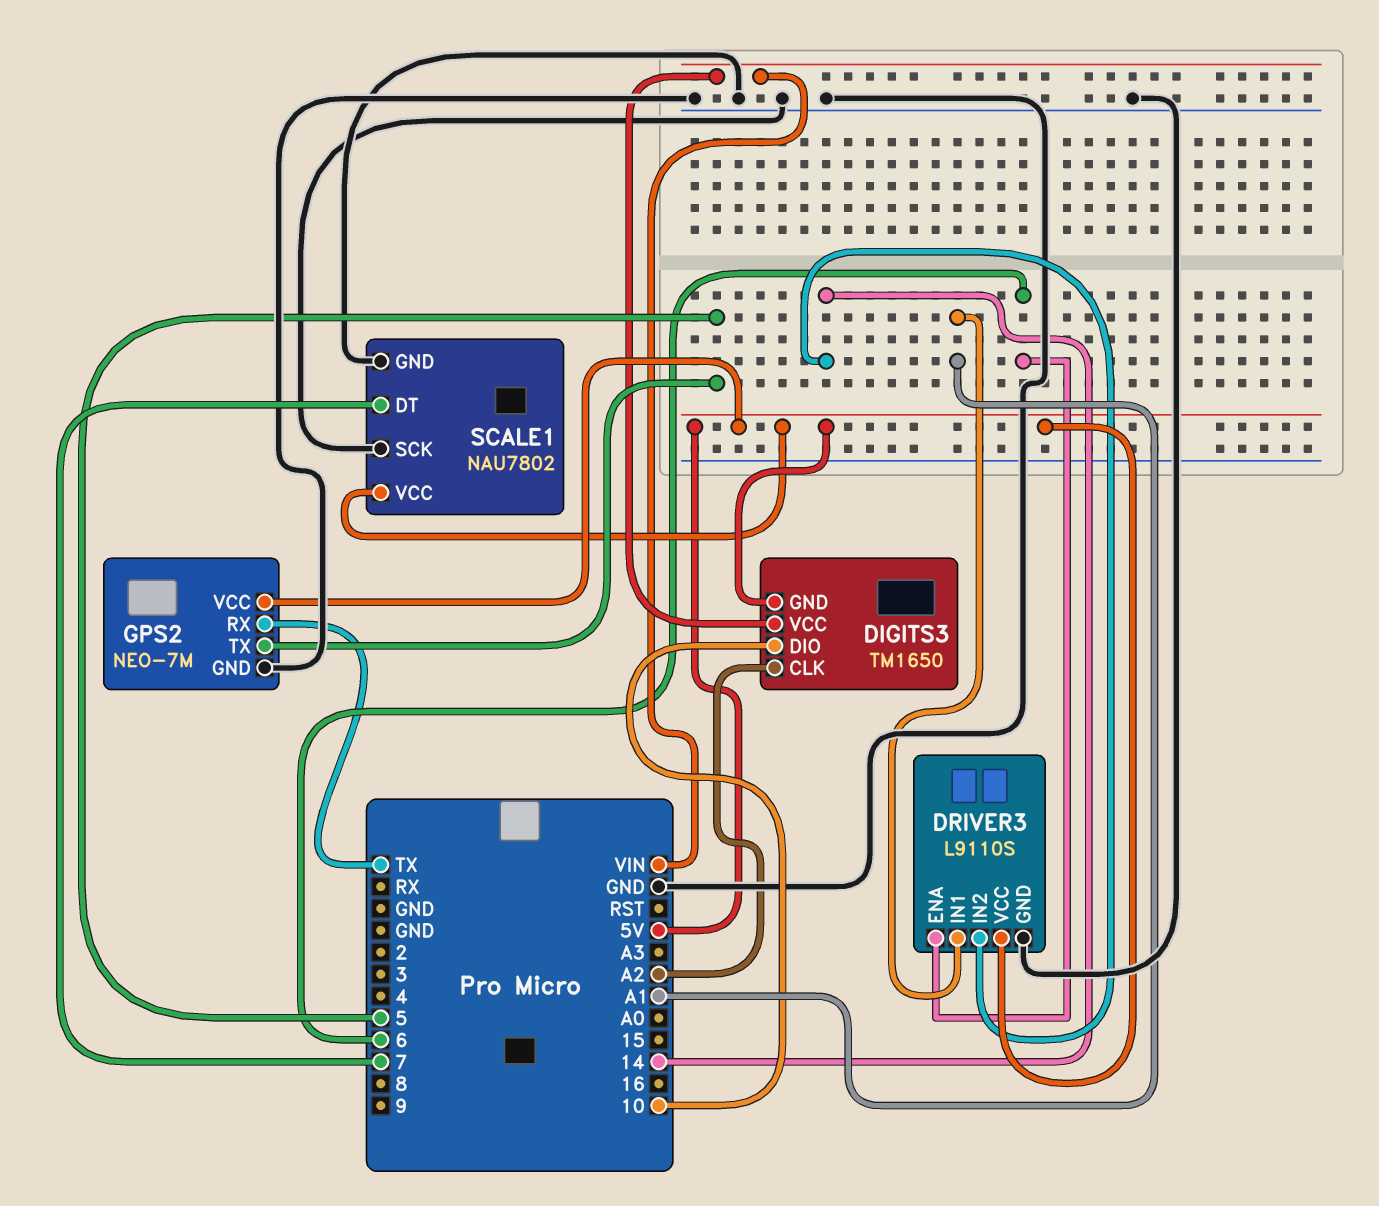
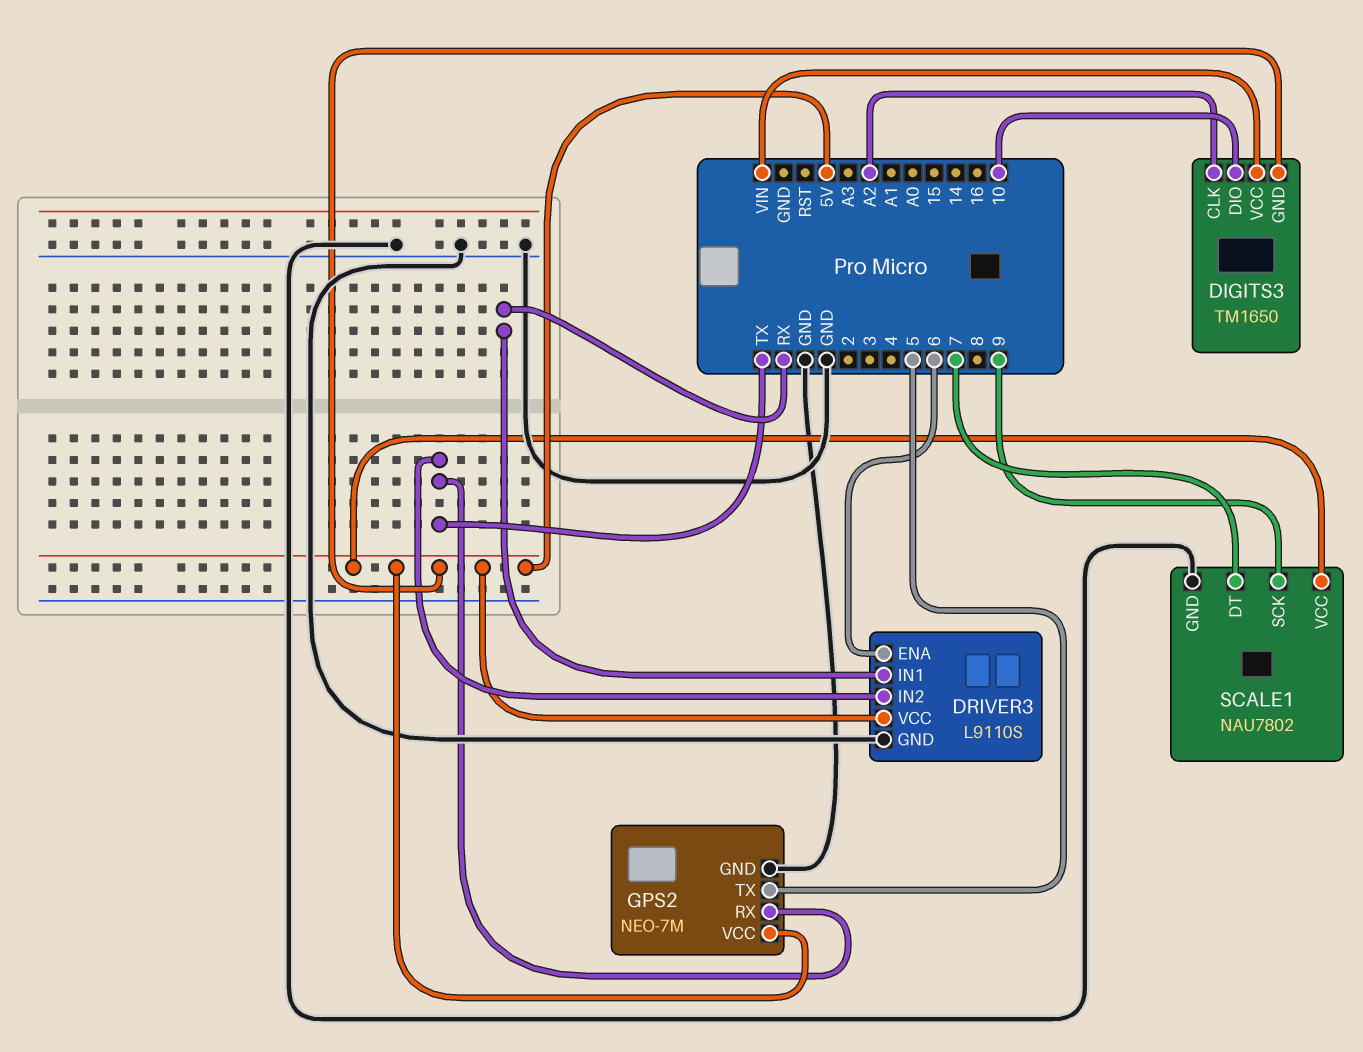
DRIVER3 pin IN1: A1 -> RX
DRIVER3 pin IN2: 14 -> TX
SCALE1 pin SCK: GND -> 9

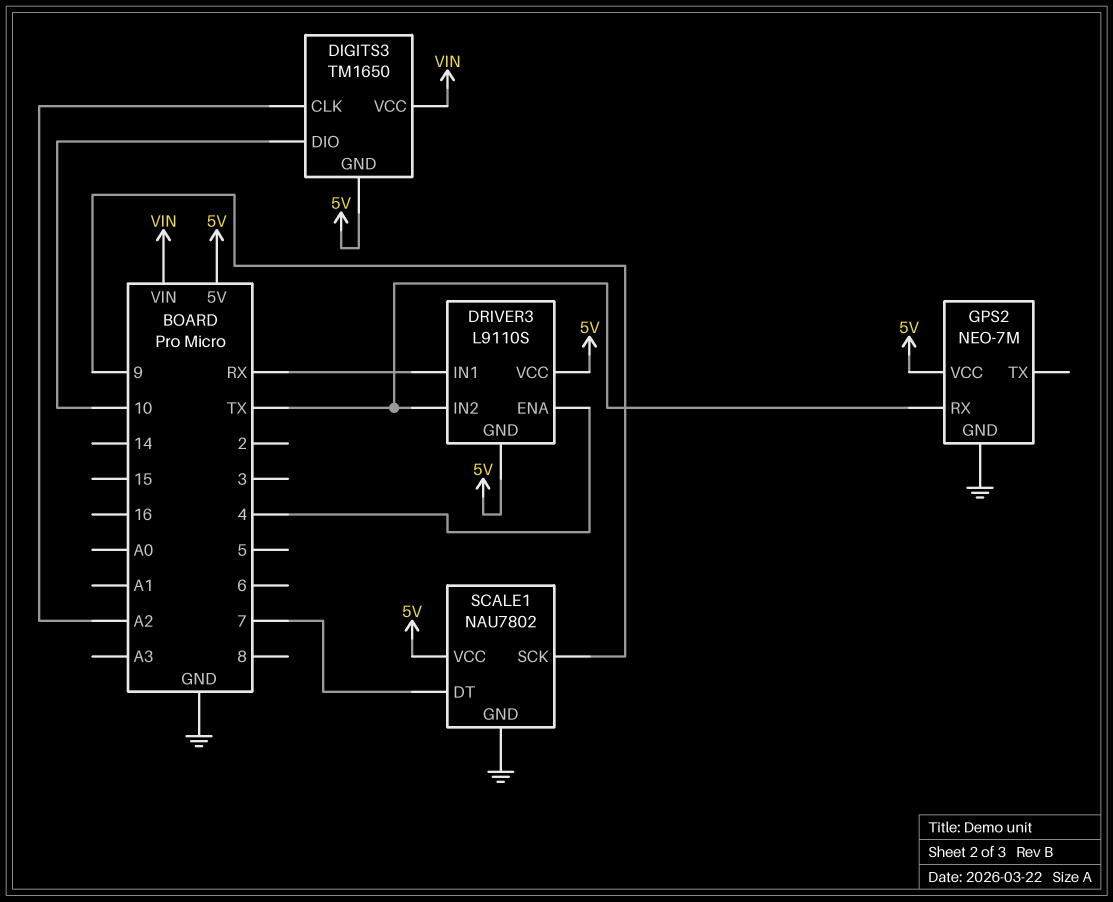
DRIVER3 pin ENA: 6 -> 4
DRIVER3 pin GND: GND -> 5V
GPS2 pin TX: 5 -> none

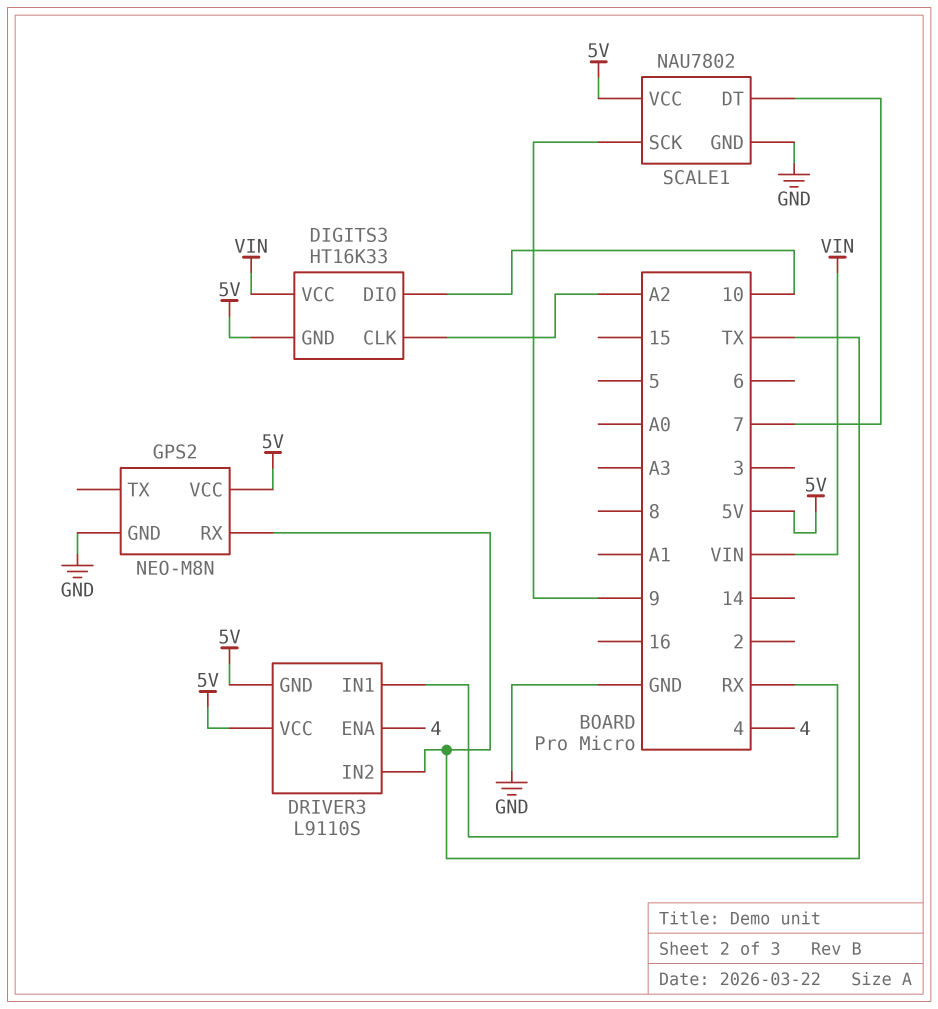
DIGITS3: TM1650 -> HT16K33
GPS2: NEO-7M -> NEO-M8N

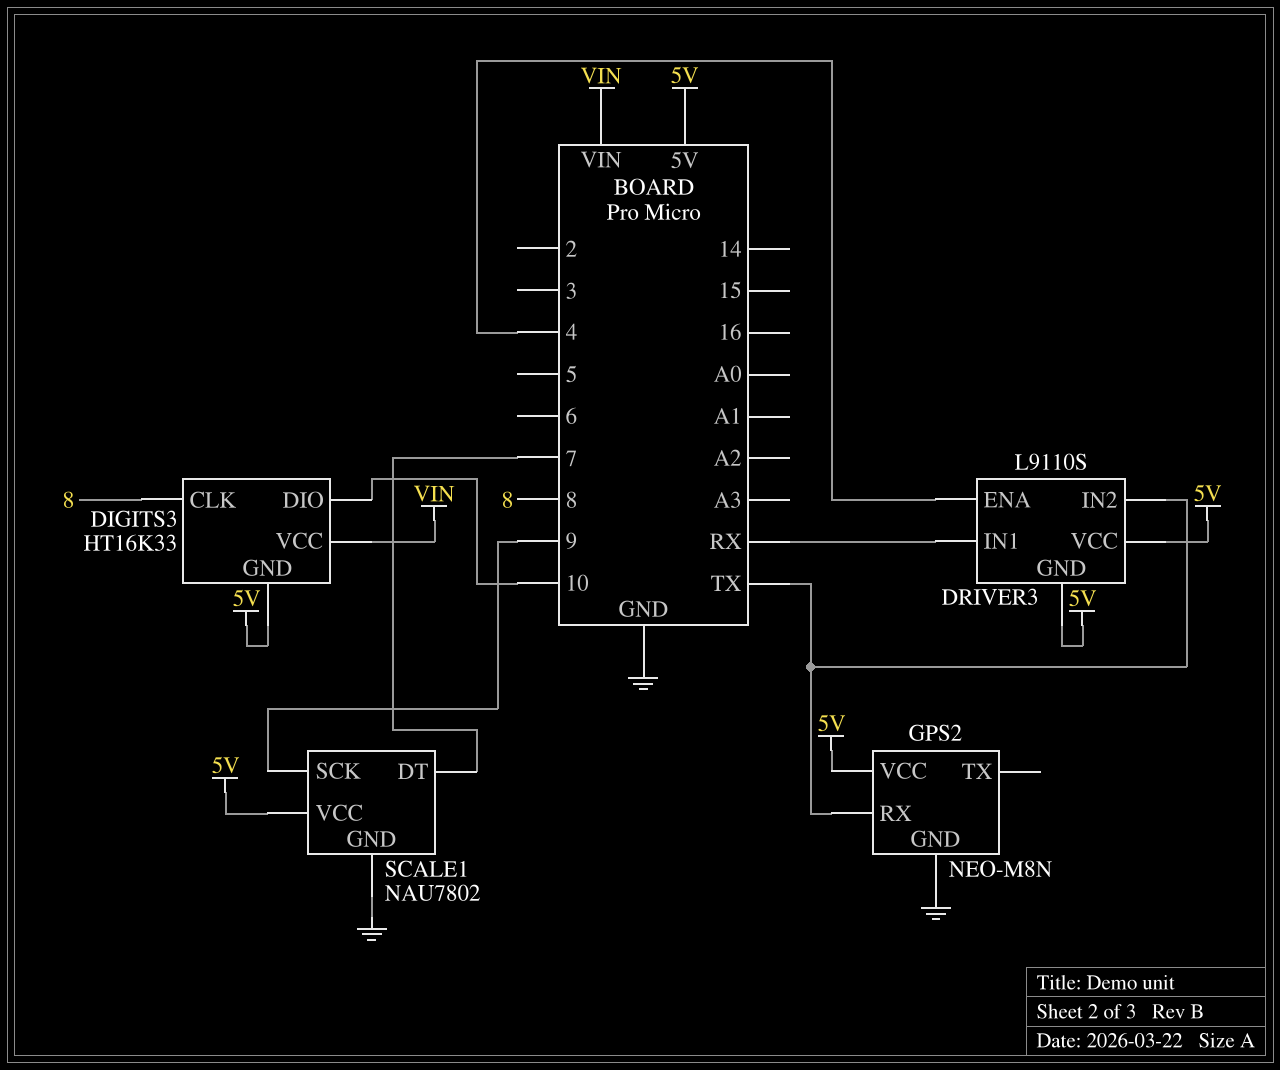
DIGITS3 pin CLK: A2 -> 8

